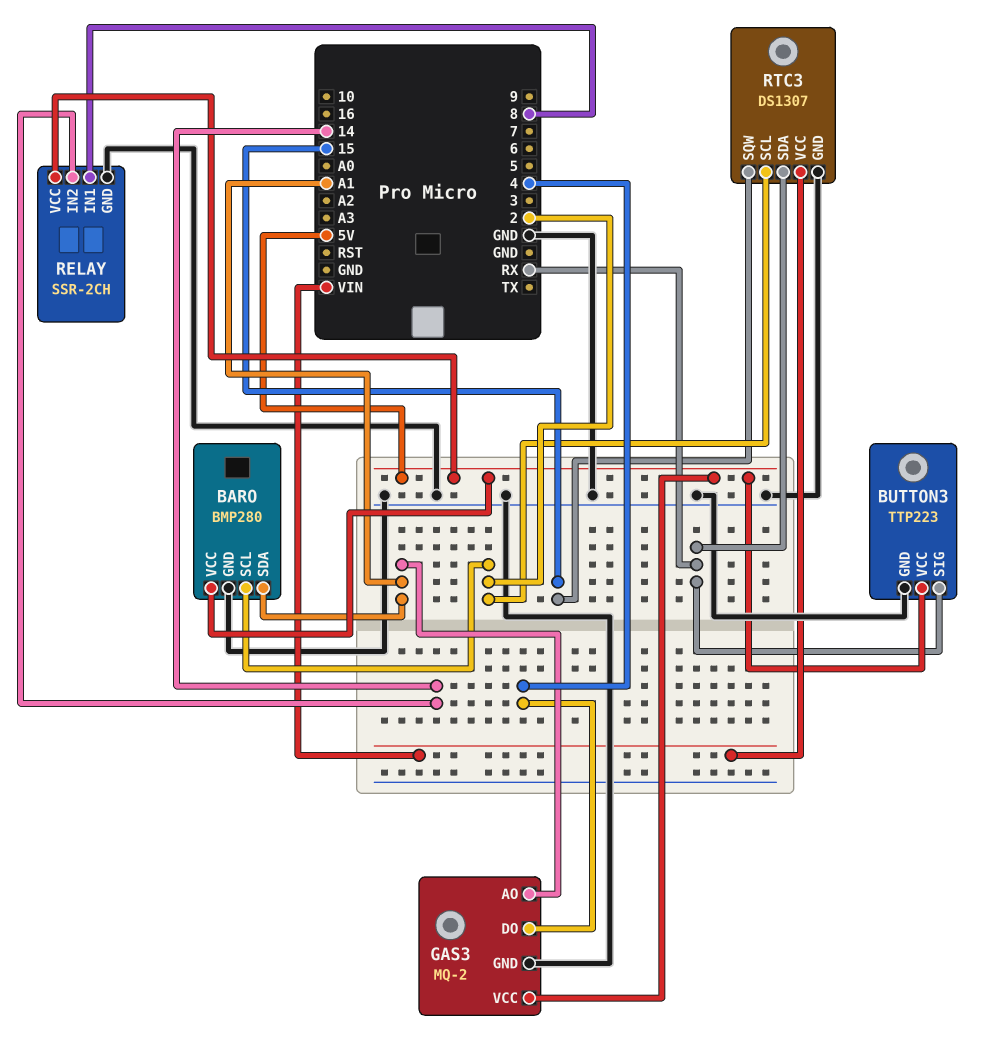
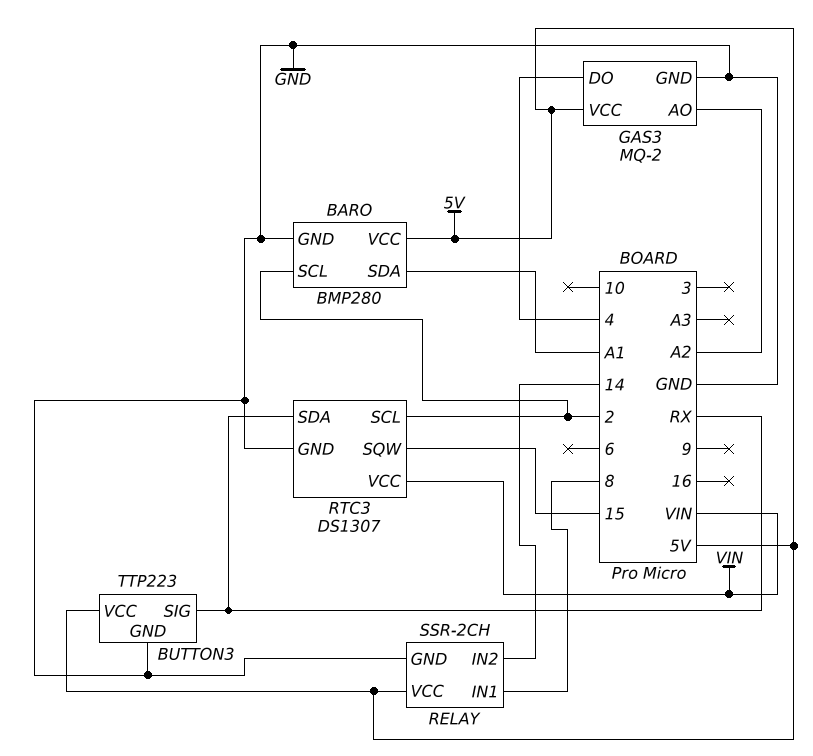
GAS3 pin AO: A1 -> A2

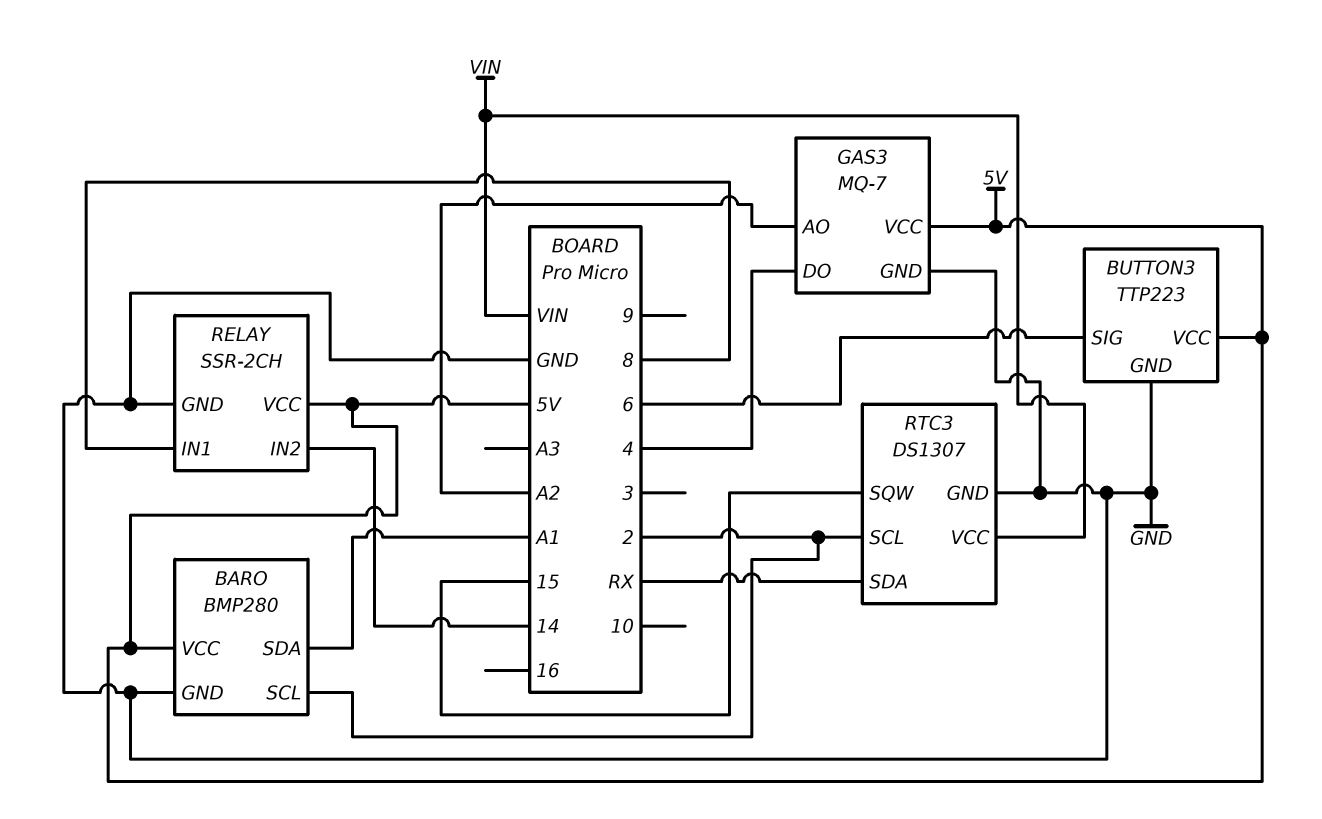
BUTTON3 pin SIG: RX -> 6
GAS3: MQ-2 -> MQ-7

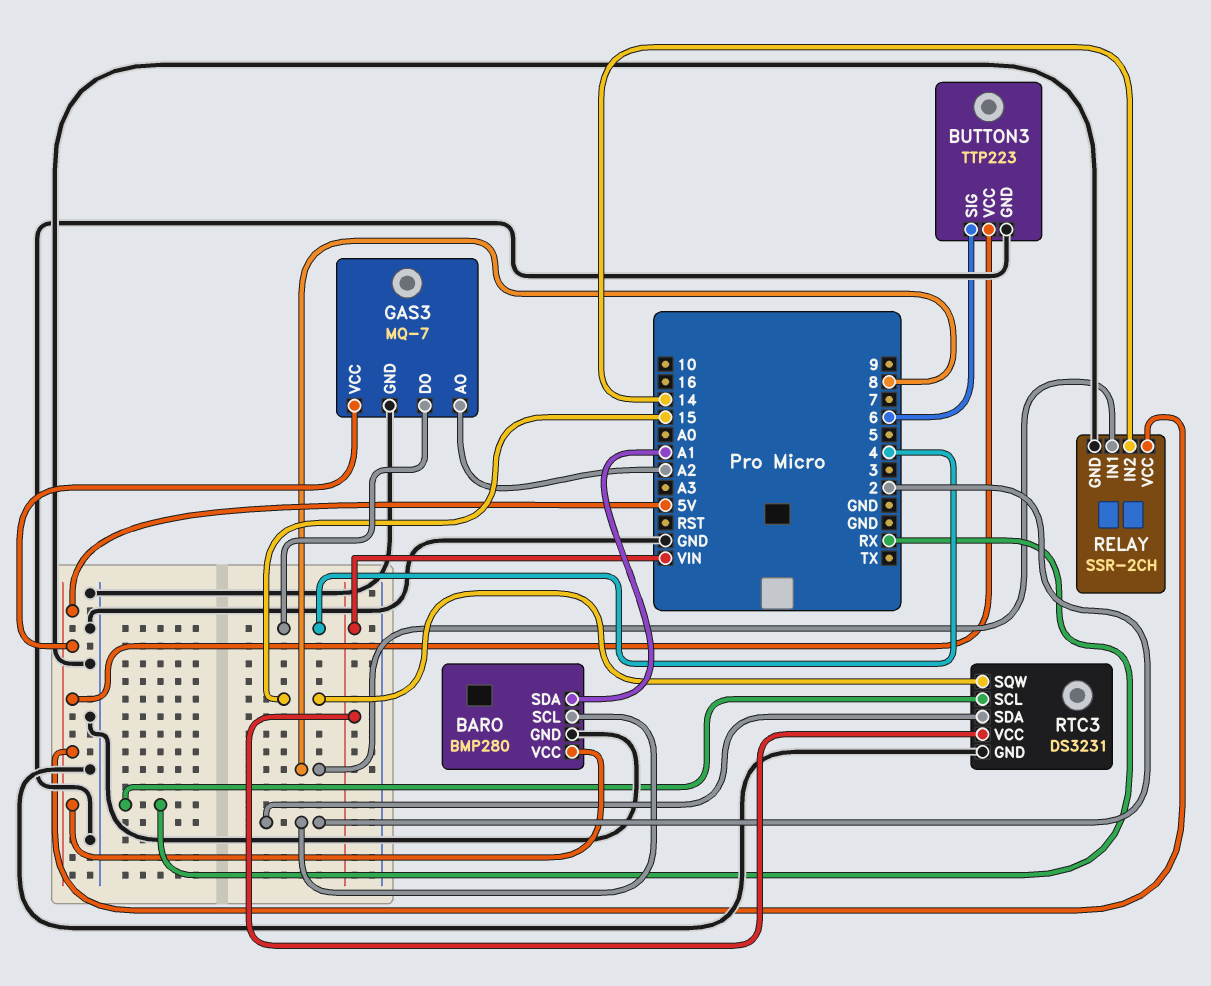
RTC3: DS1307 -> DS3231
RTC3 pin SCL: 2 -> RX
RTC3 pin SDA: RX -> 2

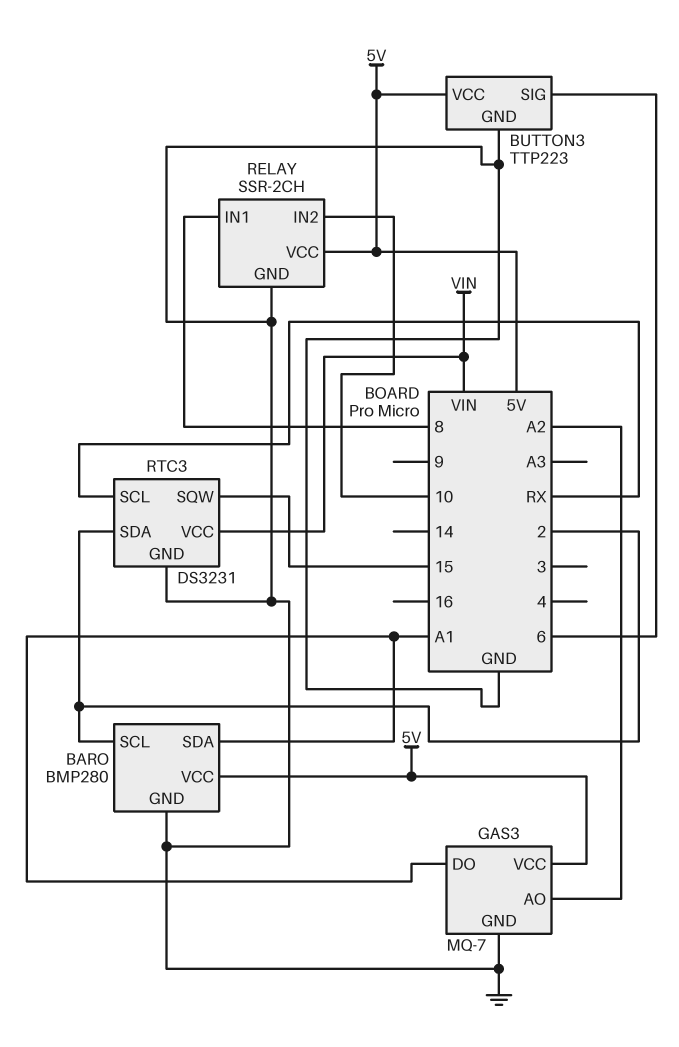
GAS3 pin DO: 4 -> A1
RELAY pin IN2: 14 -> 10

